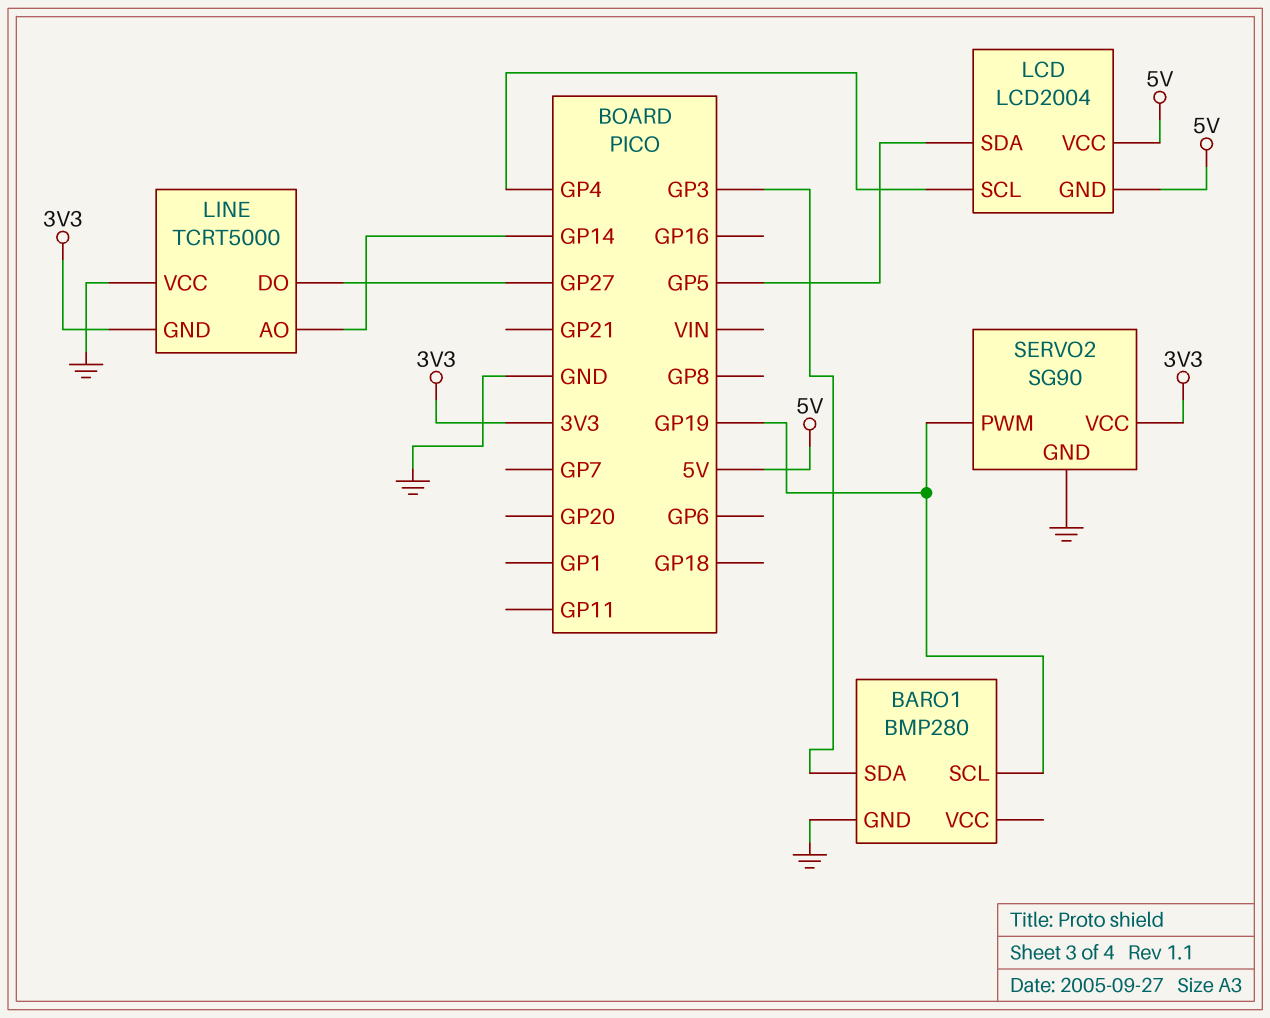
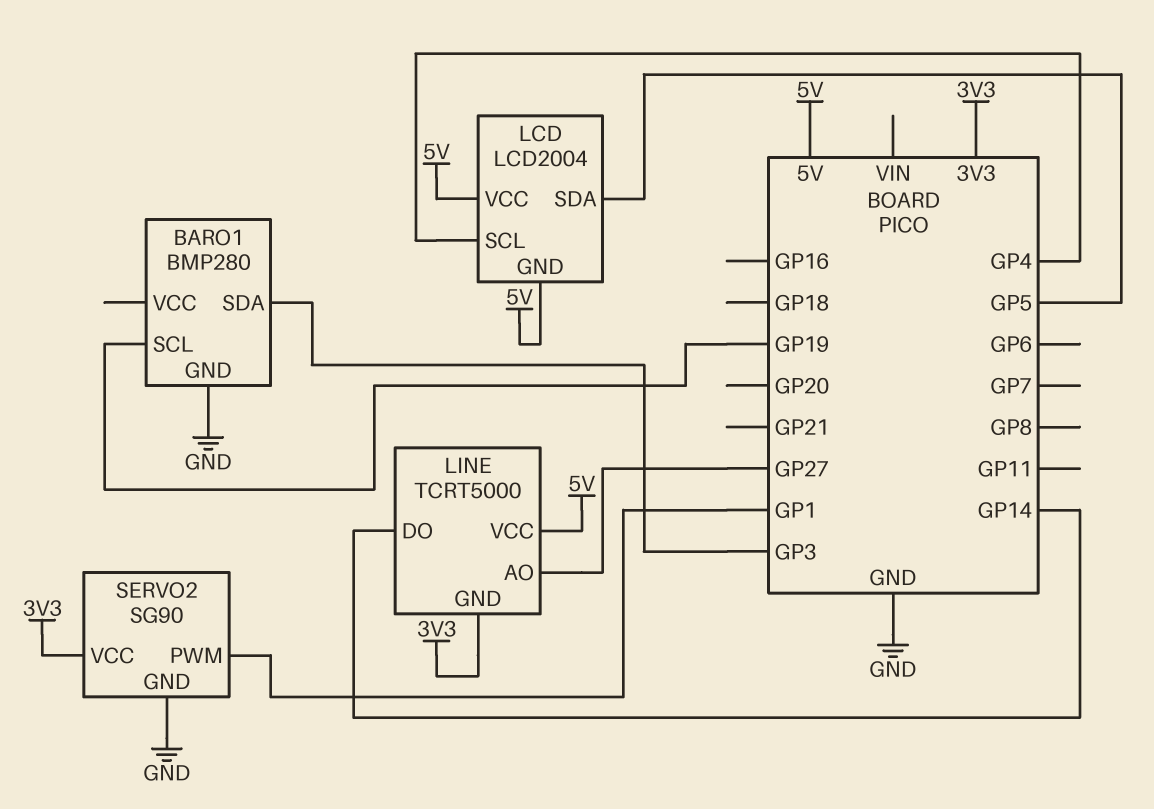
LINE pin AO: GP14 -> GP27
LINE pin DO: GP27 -> GP14
LINE pin VCC: GND -> 5V
SERVO2 pin PWM: GP19 -> GP1

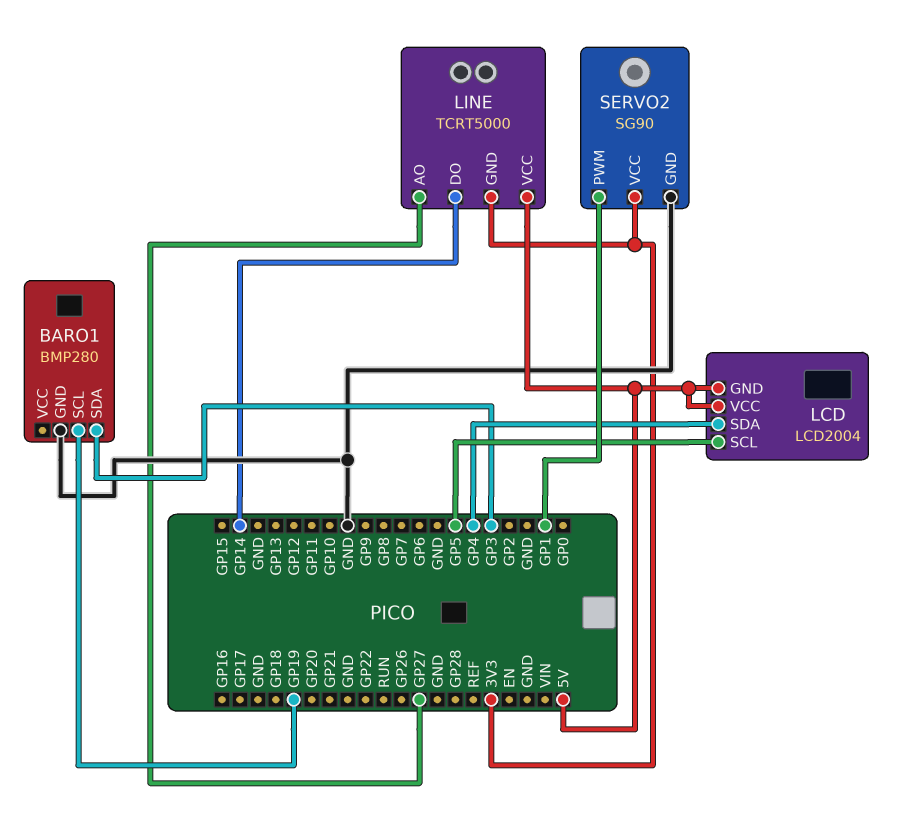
LCD pin SCL: GP4 -> GP5
LCD pin SDA: GP5 -> GP4

